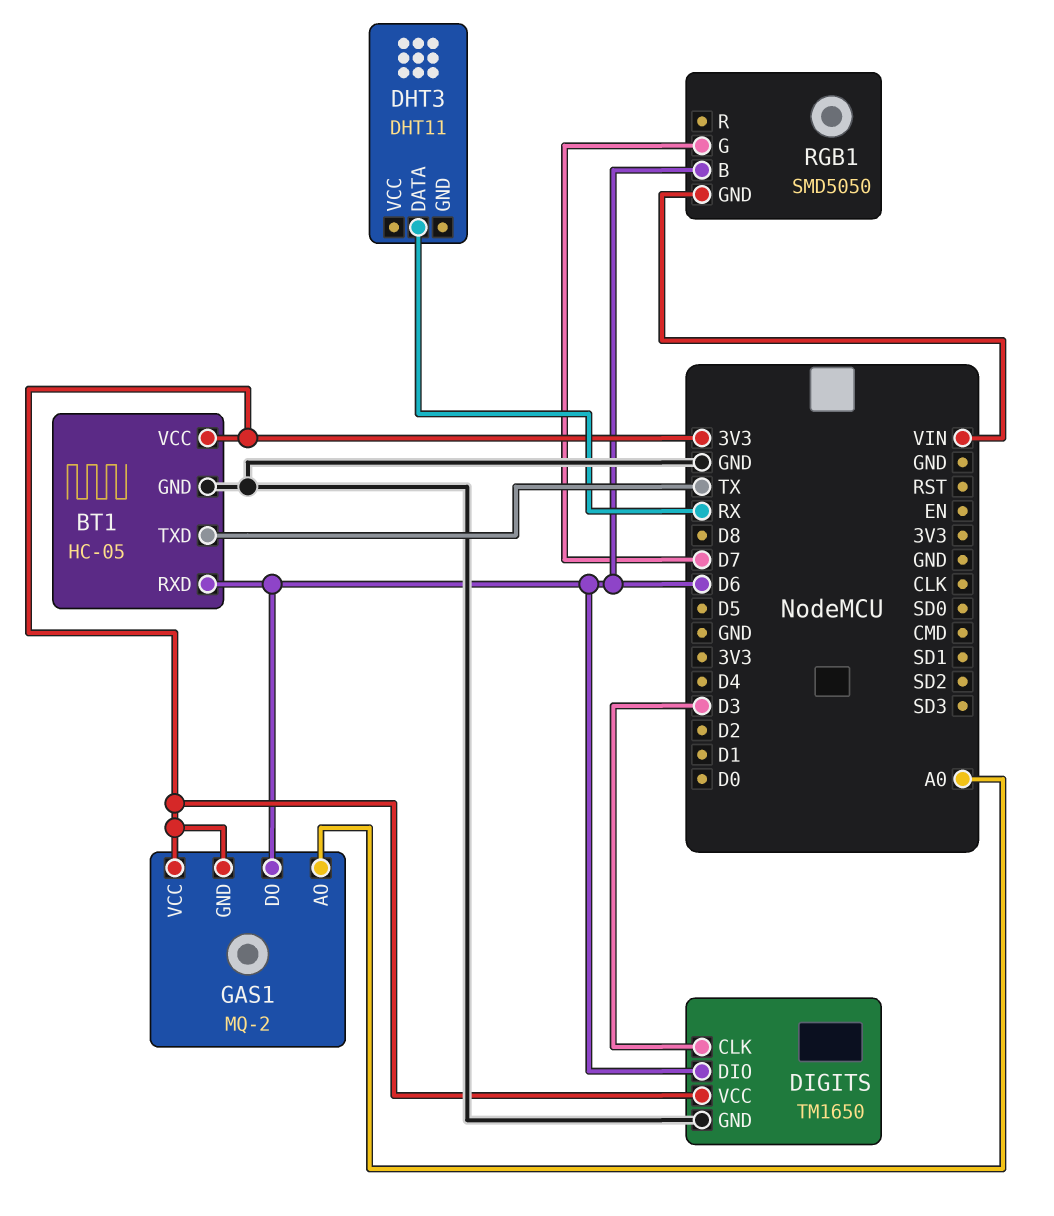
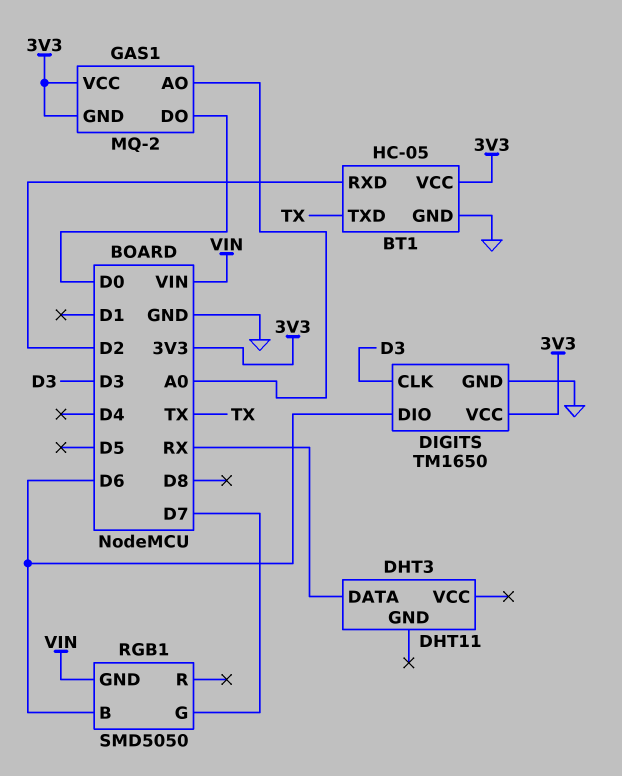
BT1 pin RXD: D6 -> D2
GAS1 pin DO: D6 -> D0

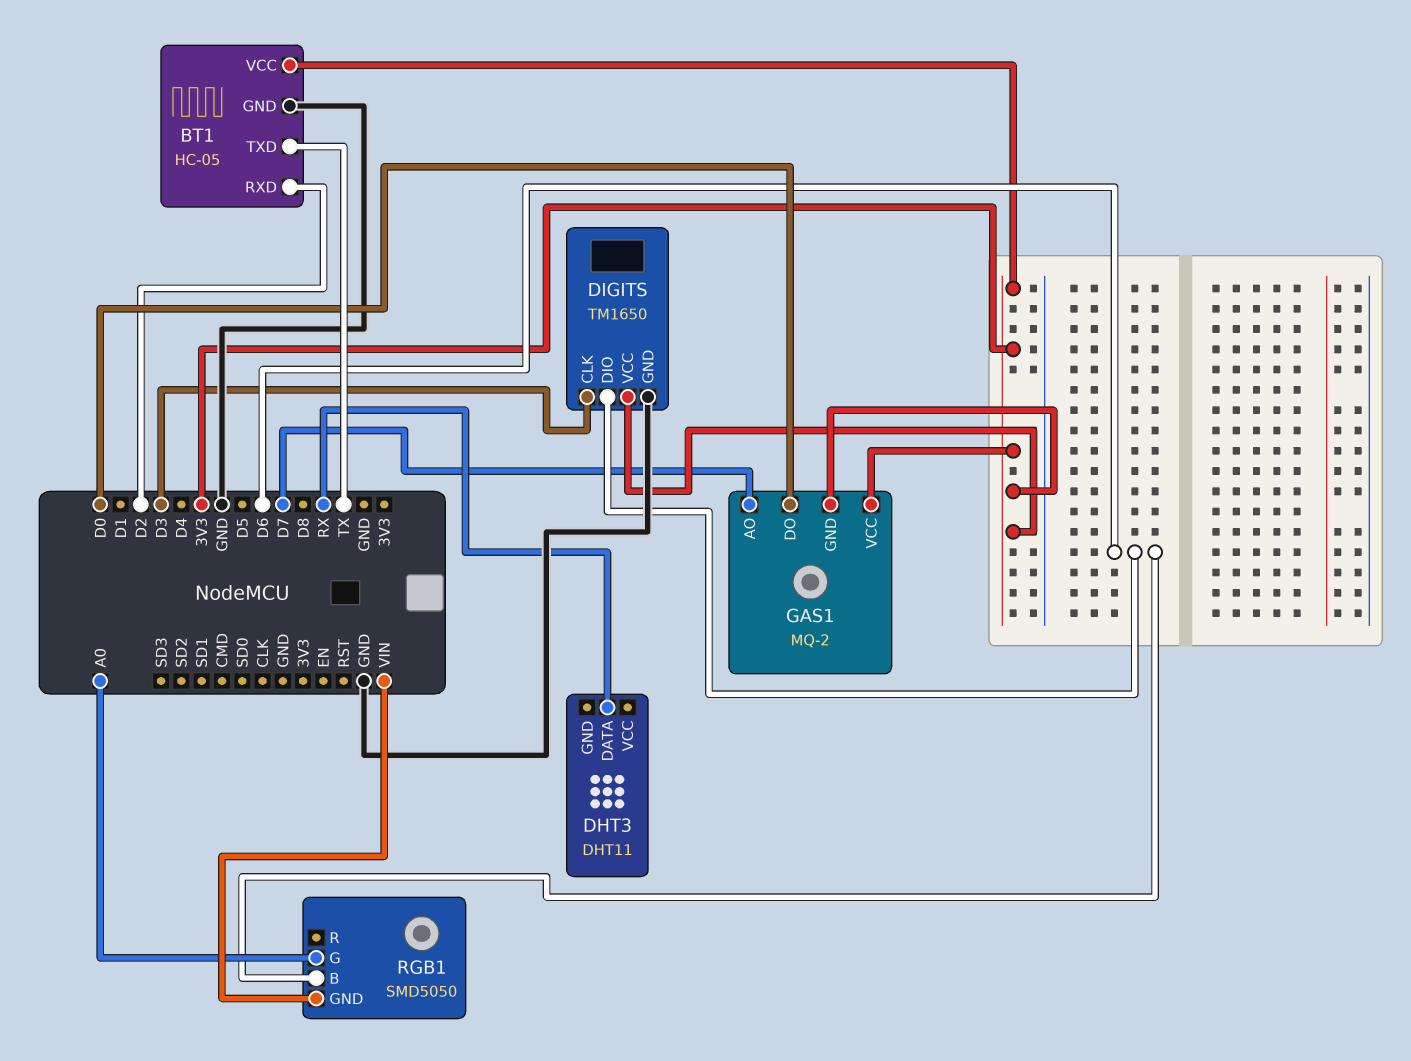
GAS1 pin AO: A0 -> D7
RGB1 pin G: D7 -> A0

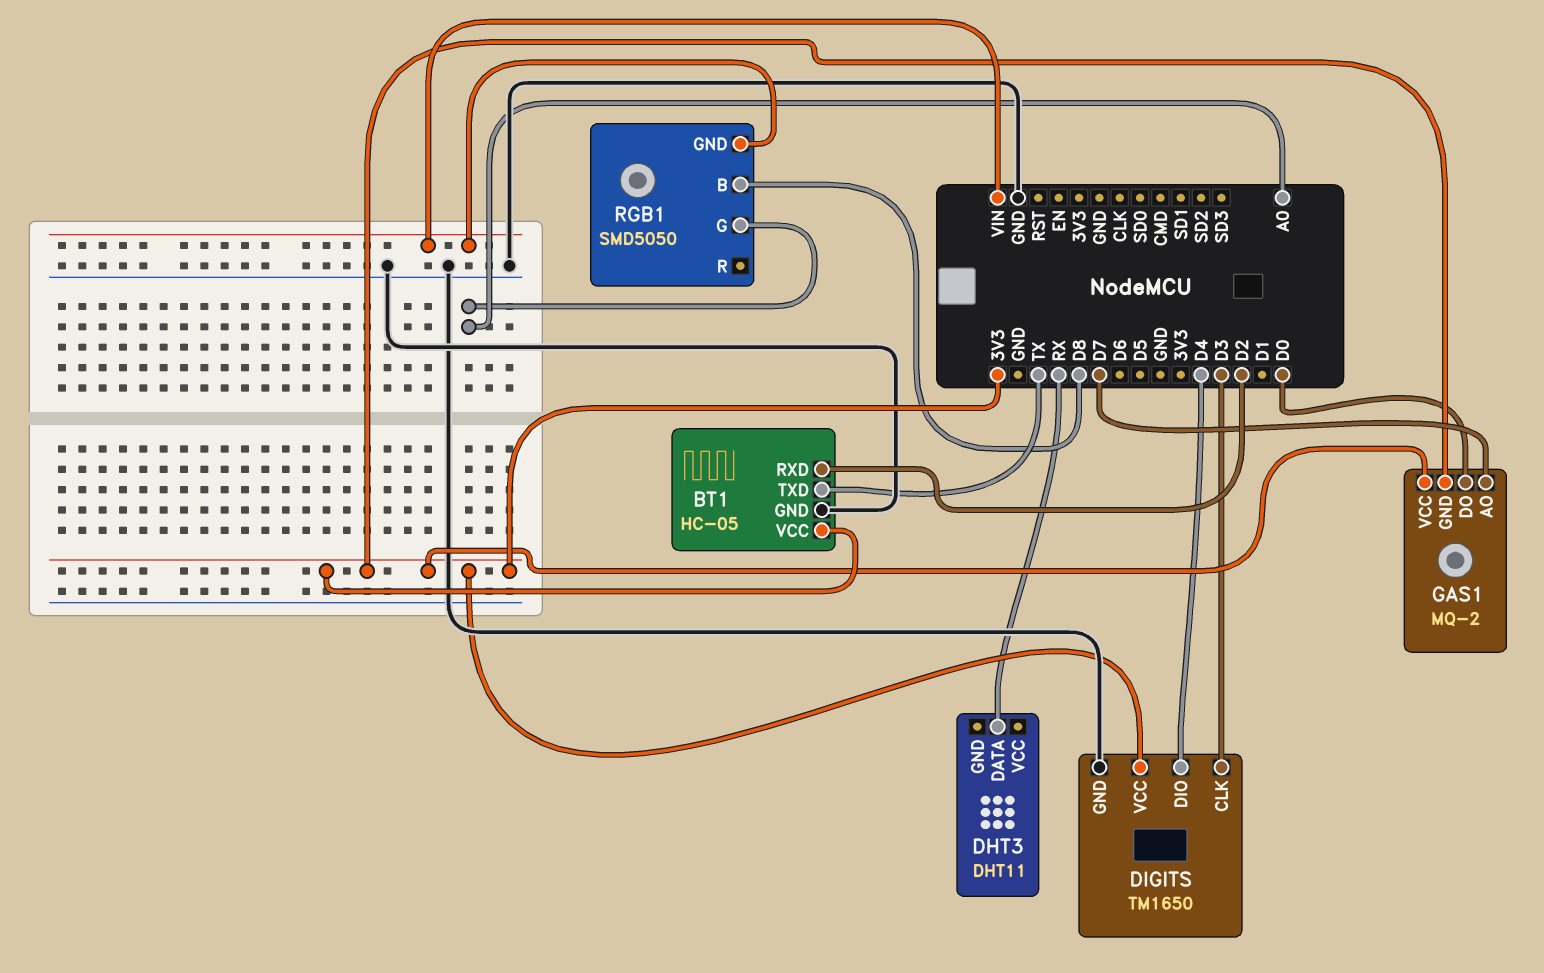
DIGITS pin DIO: D6 -> D4
RGB1 pin B: D6 -> D8

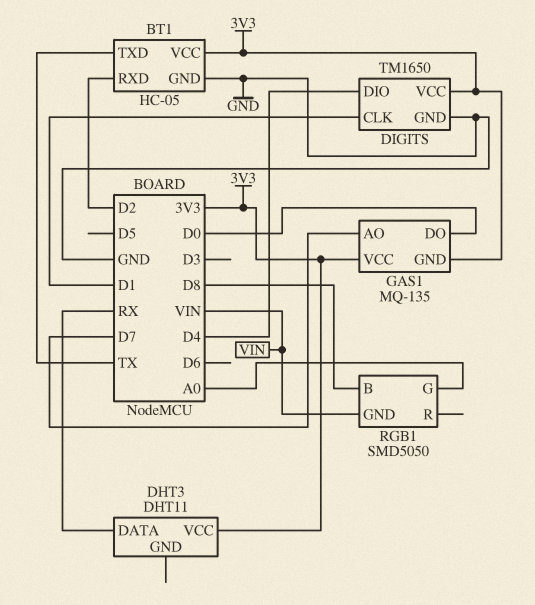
DHT3 pin VCC: none -> 3V3
DIGITS pin CLK: D3 -> D1
GAS1: MQ-2 -> MQ-135

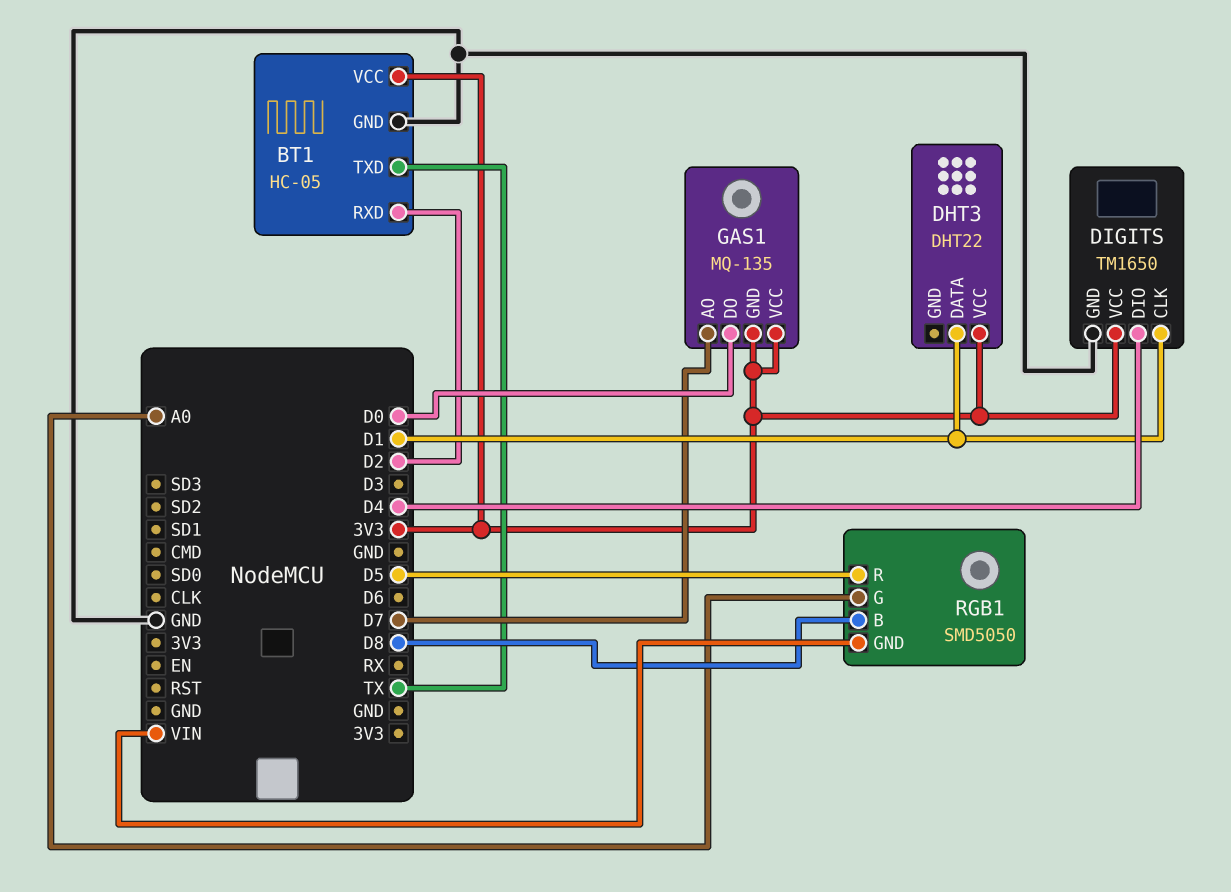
DHT3: DHT11 -> DHT22
DHT3 pin DATA: RX -> D1
RGB1 pin R: none -> D5

